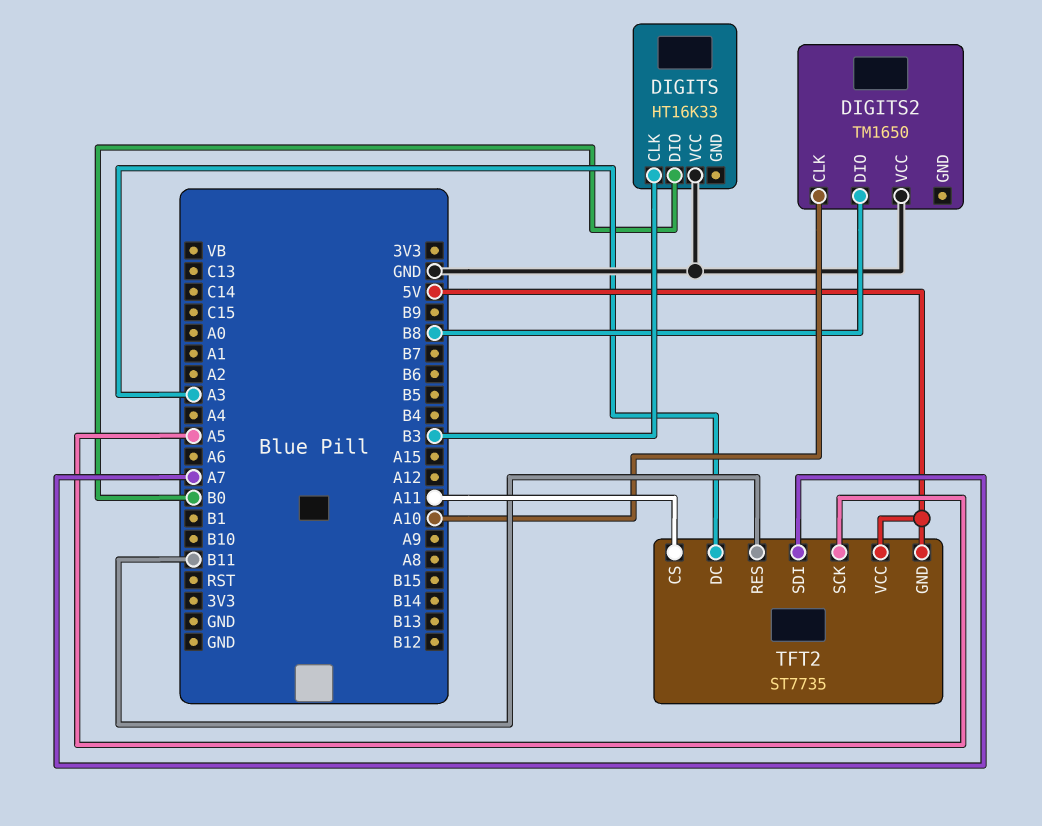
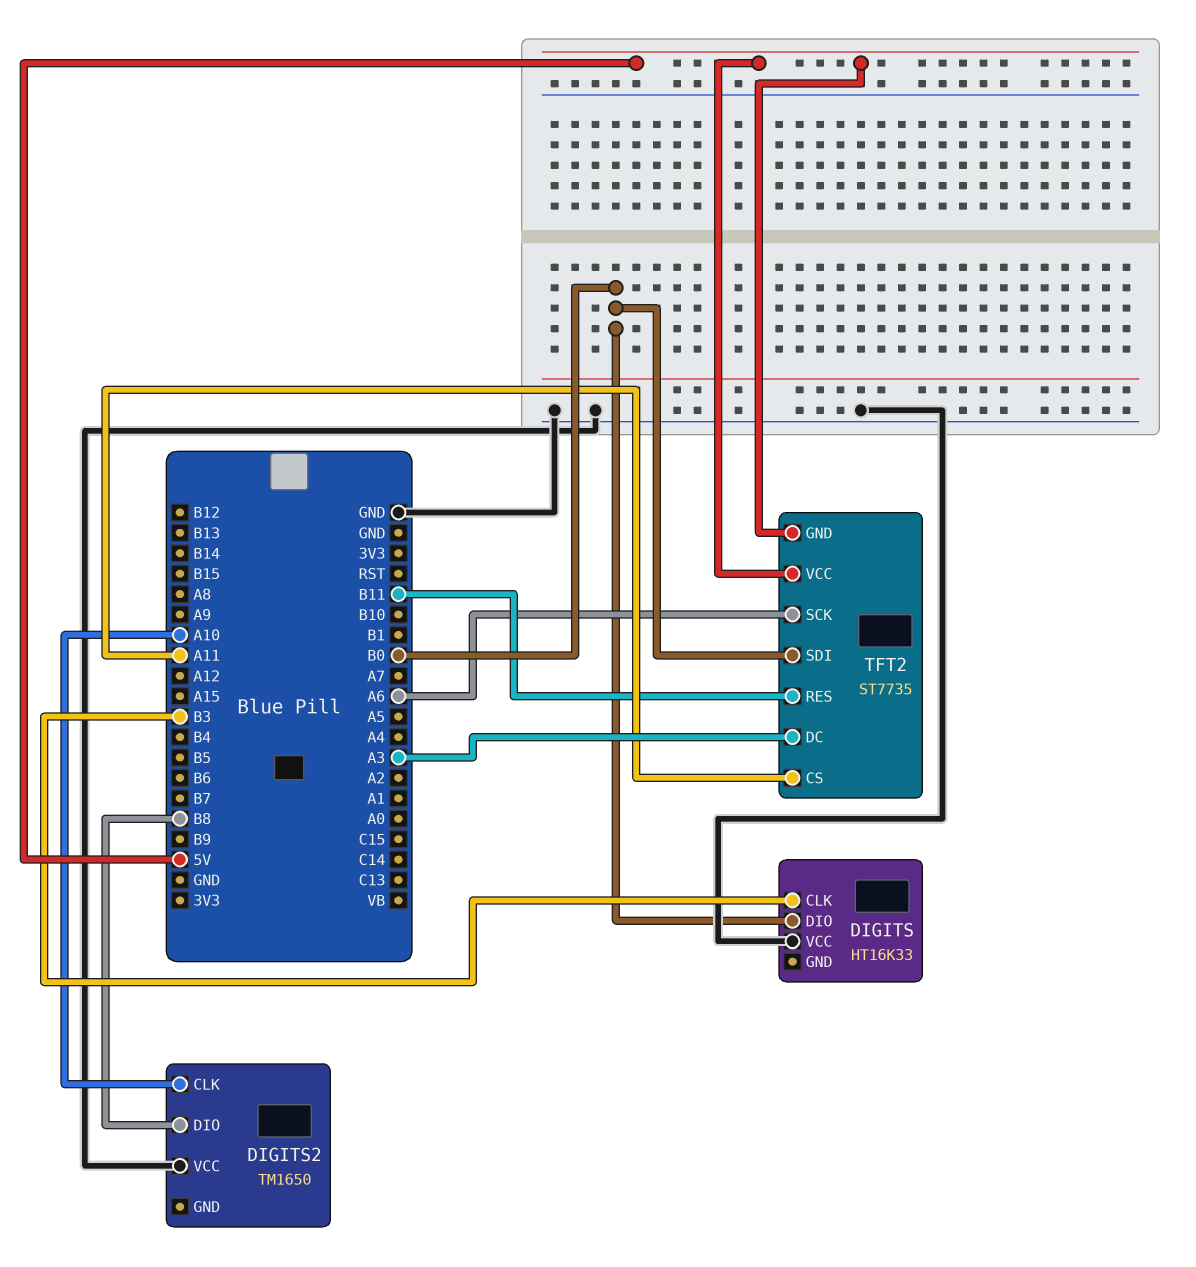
TFT2 pin SCK: A5 -> A6
TFT2 pin SDI: A7 -> B0

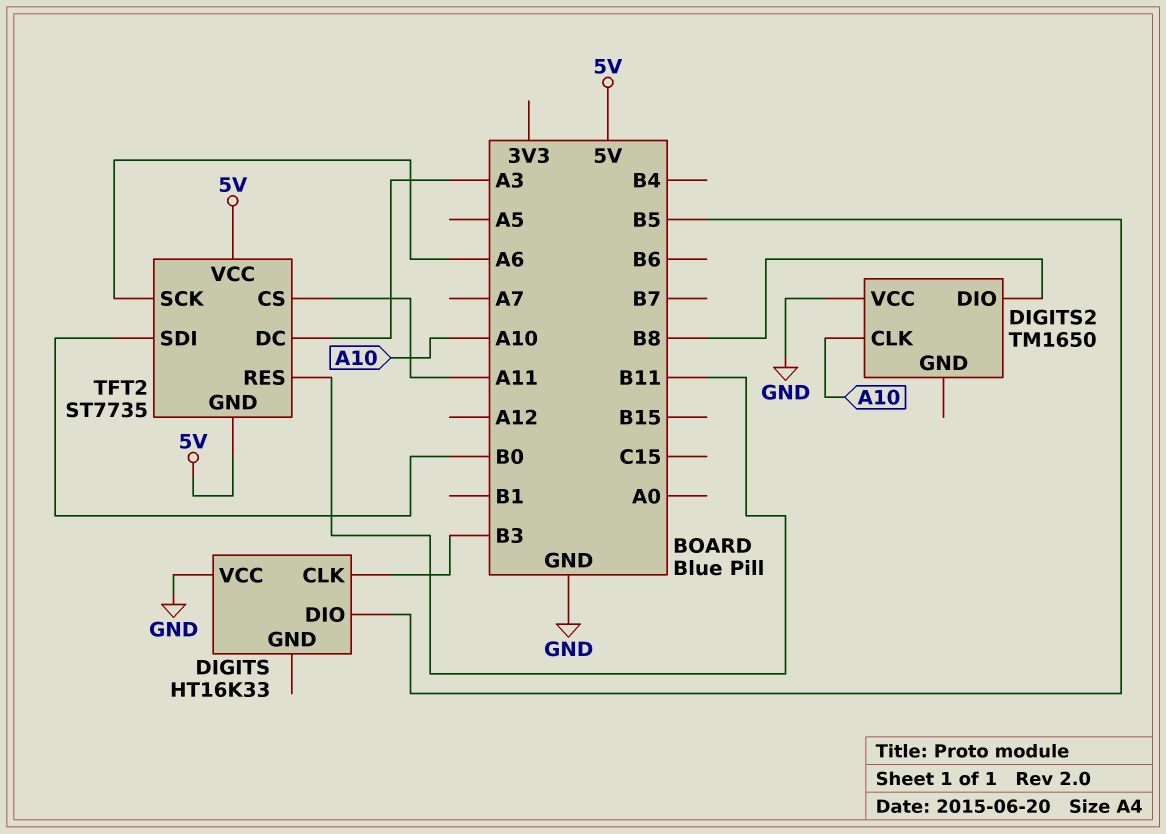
DIGITS pin DIO: B0 -> B5

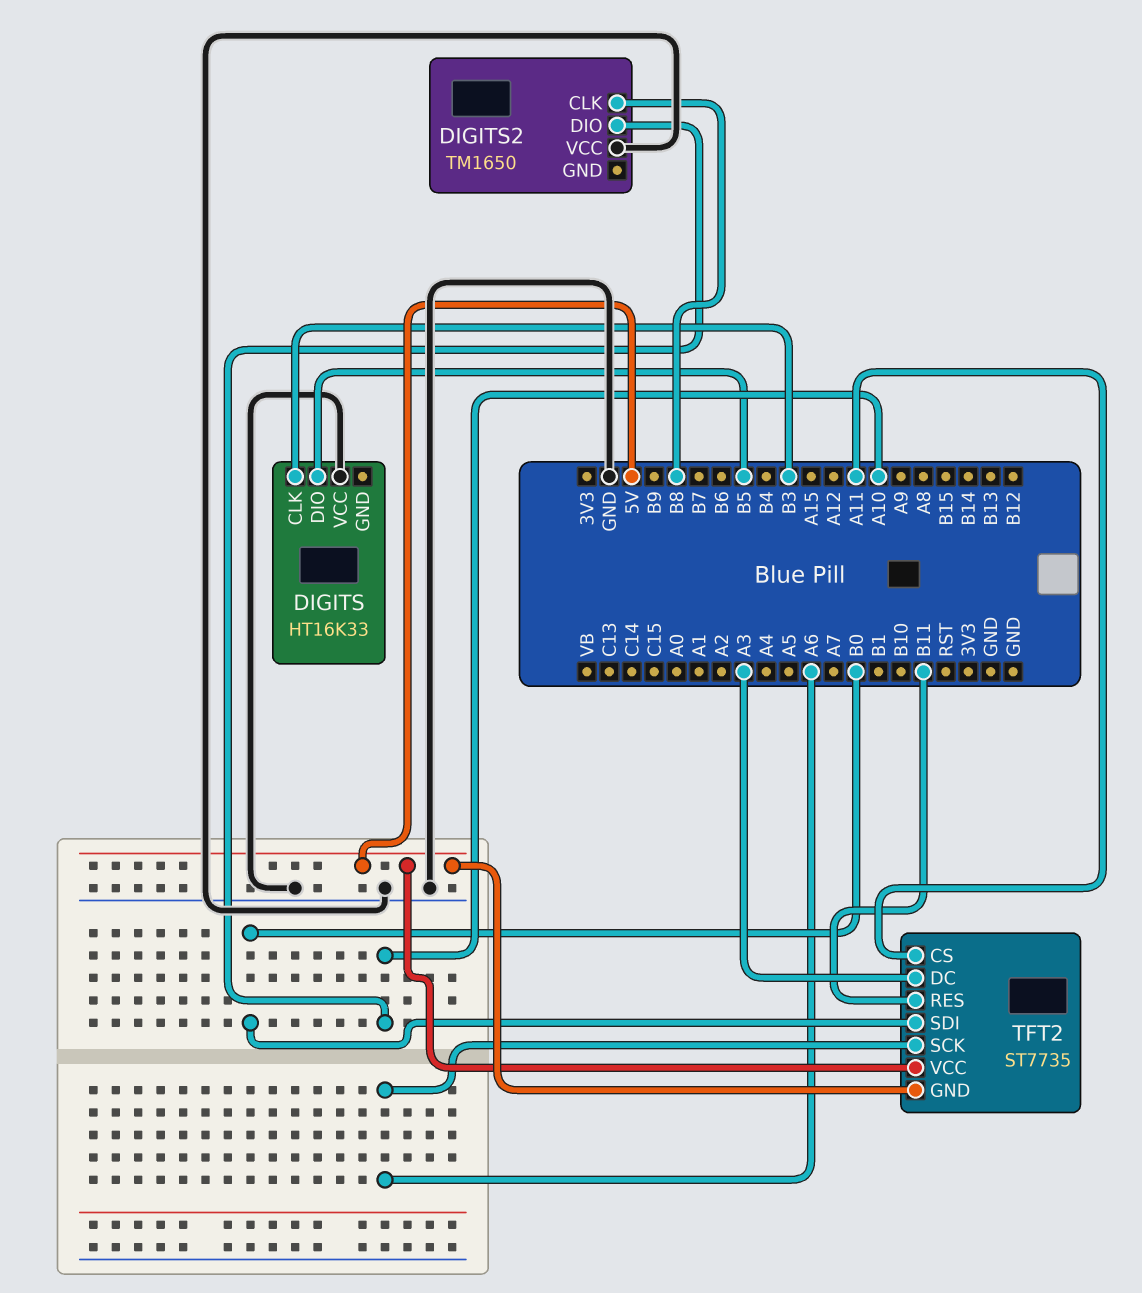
DIGITS2 pin CLK: A10 -> B8
DIGITS2 pin DIO: B8 -> A10

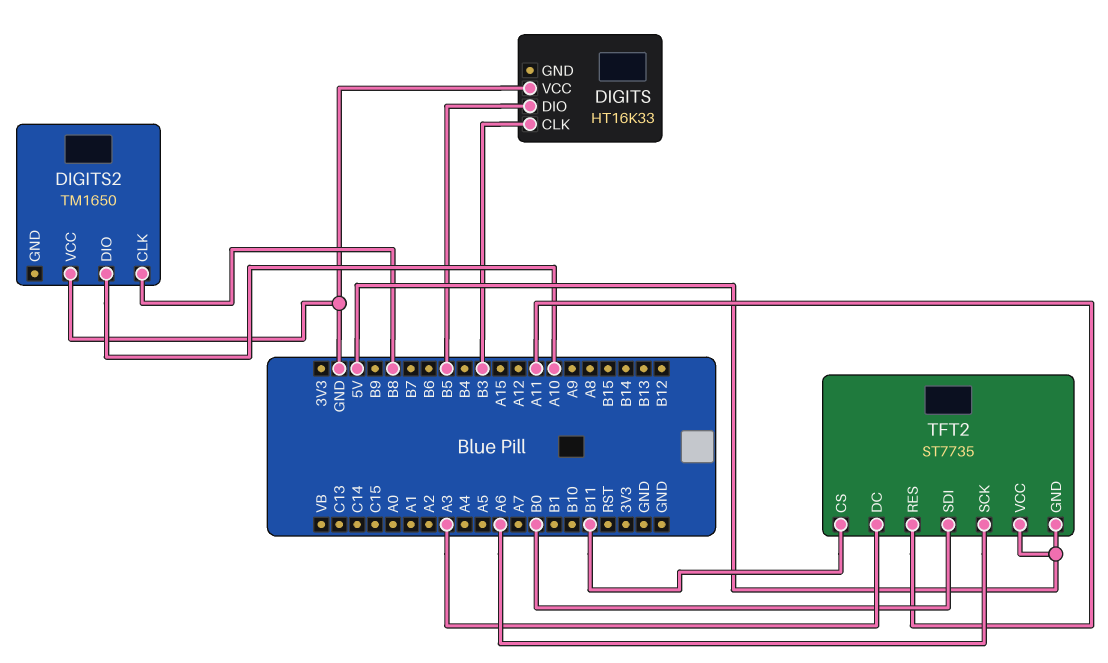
TFT2 pin CS: A11 -> B11
TFT2 pin RES: B11 -> A11

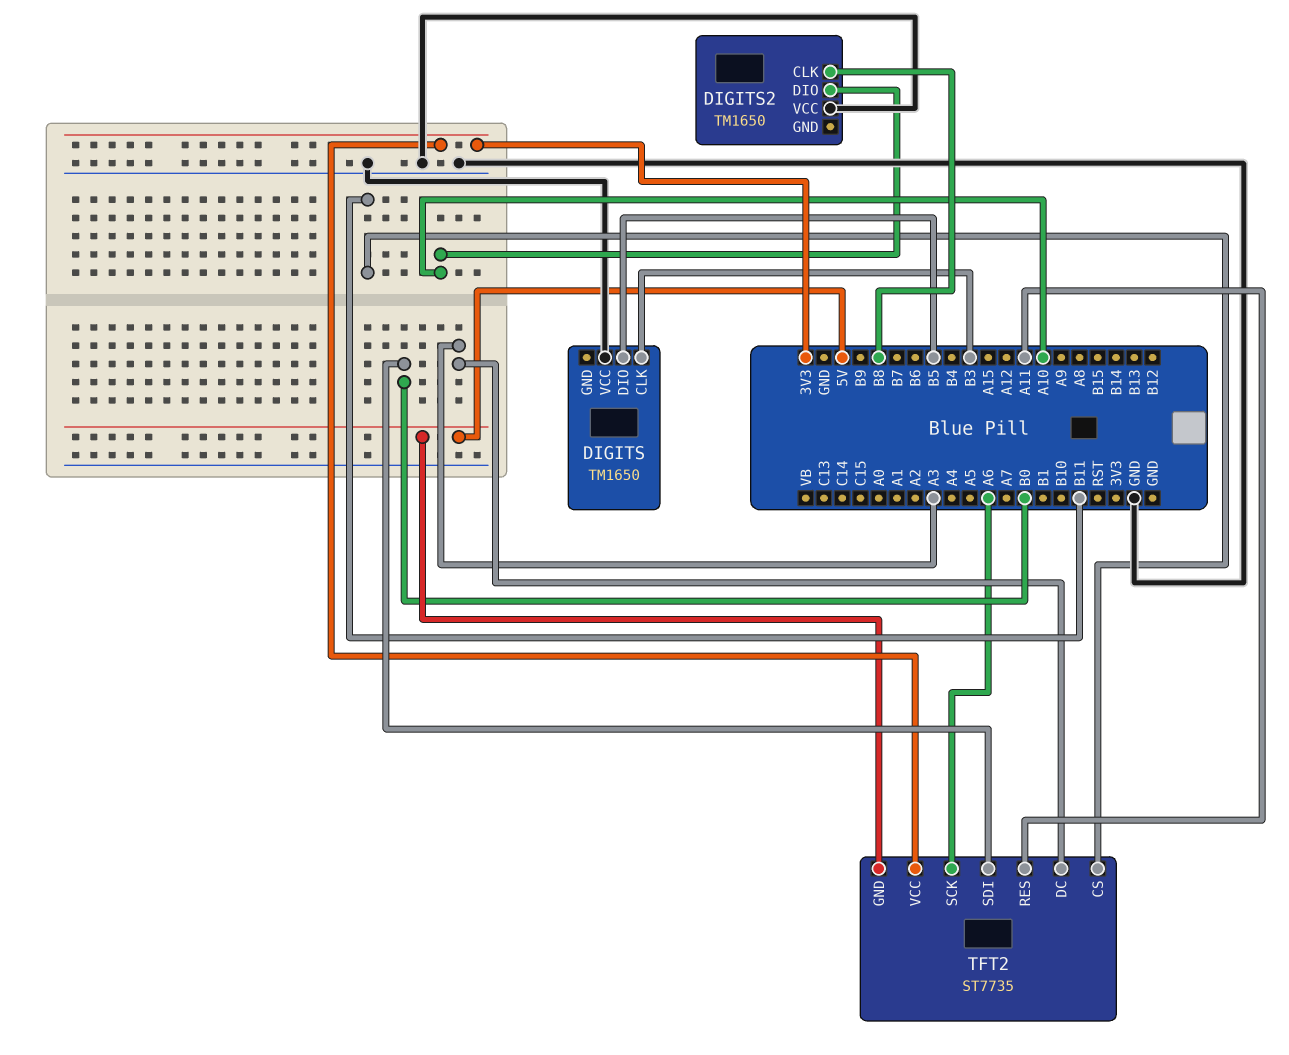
DIGITS: HT16K33 -> TM1650
TFT2 pin VCC: 5V -> 3V3

